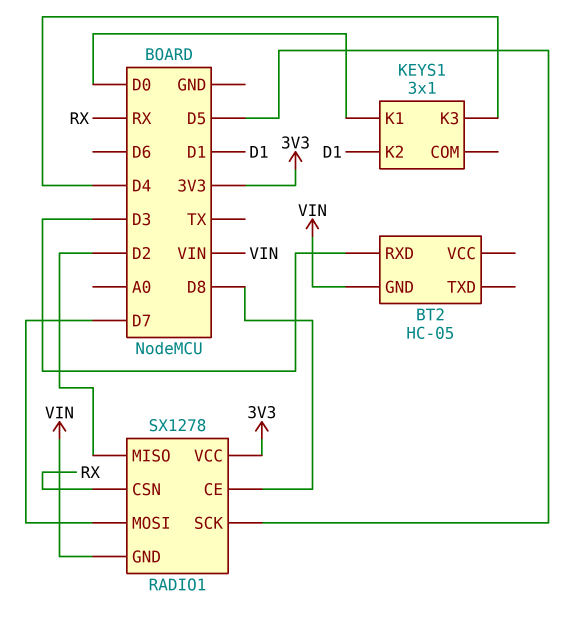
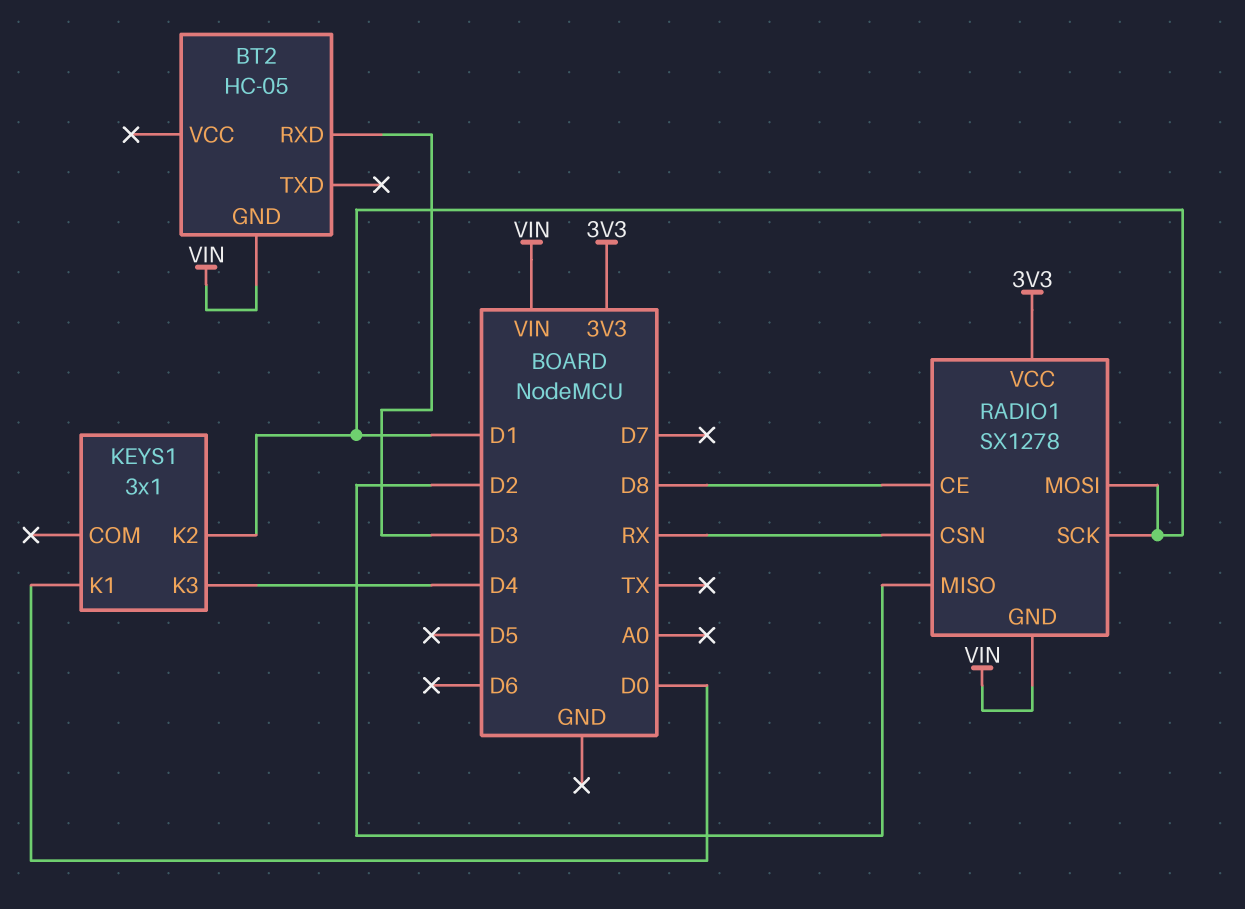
RADIO1 pin MOSI: D7 -> D1
RADIO1 pin SCK: D5 -> D1

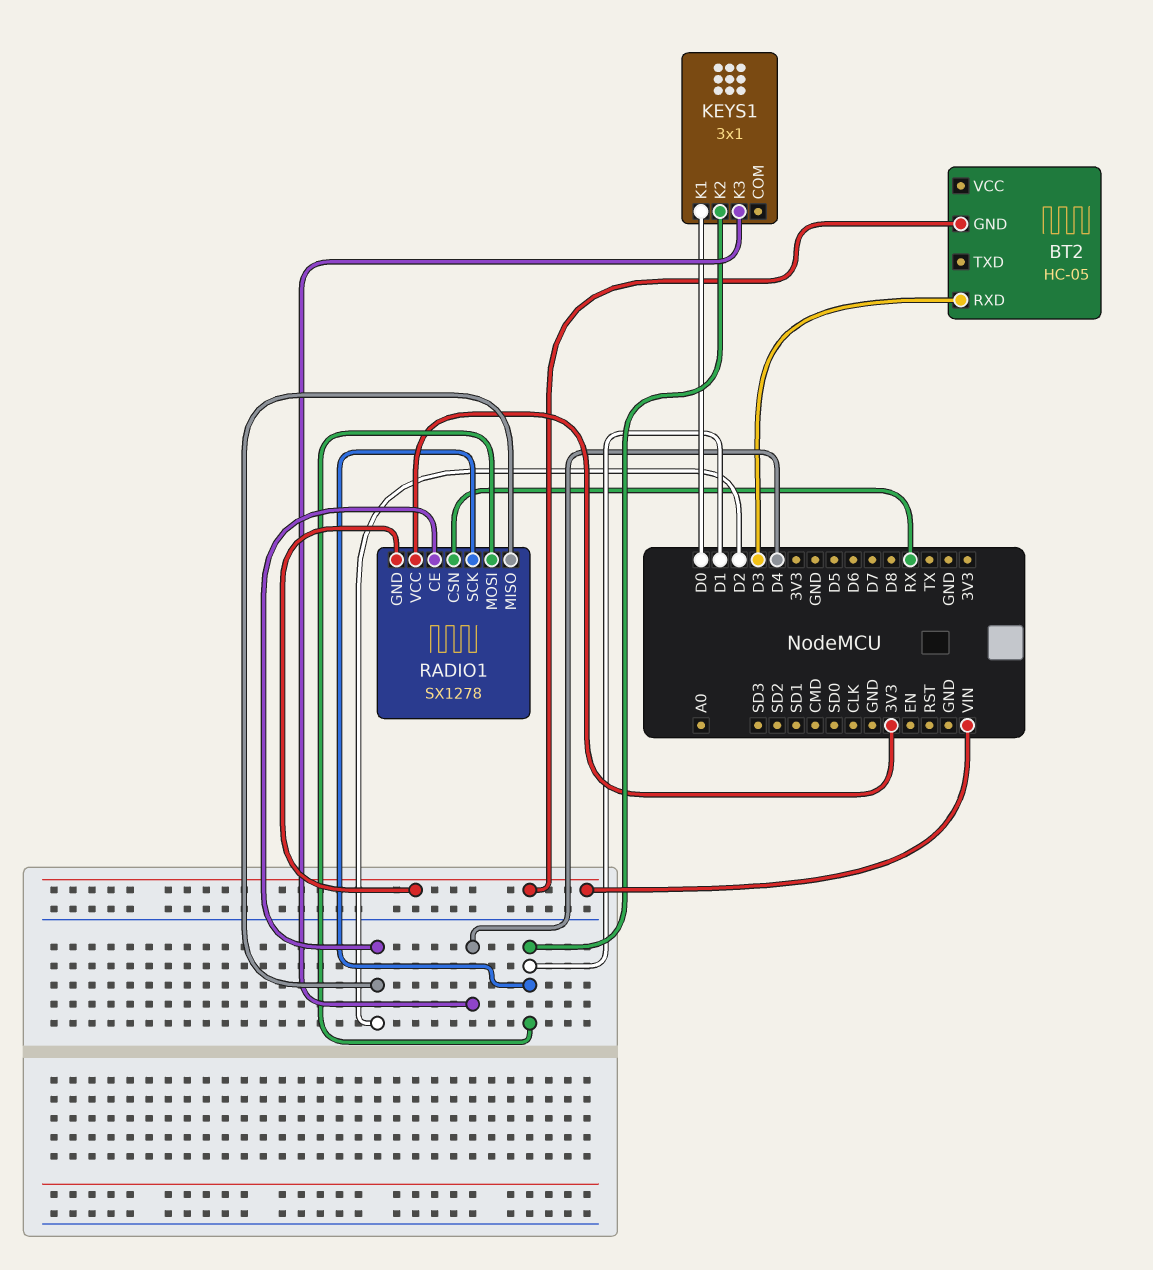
RADIO1 pin CE: D8 -> D2

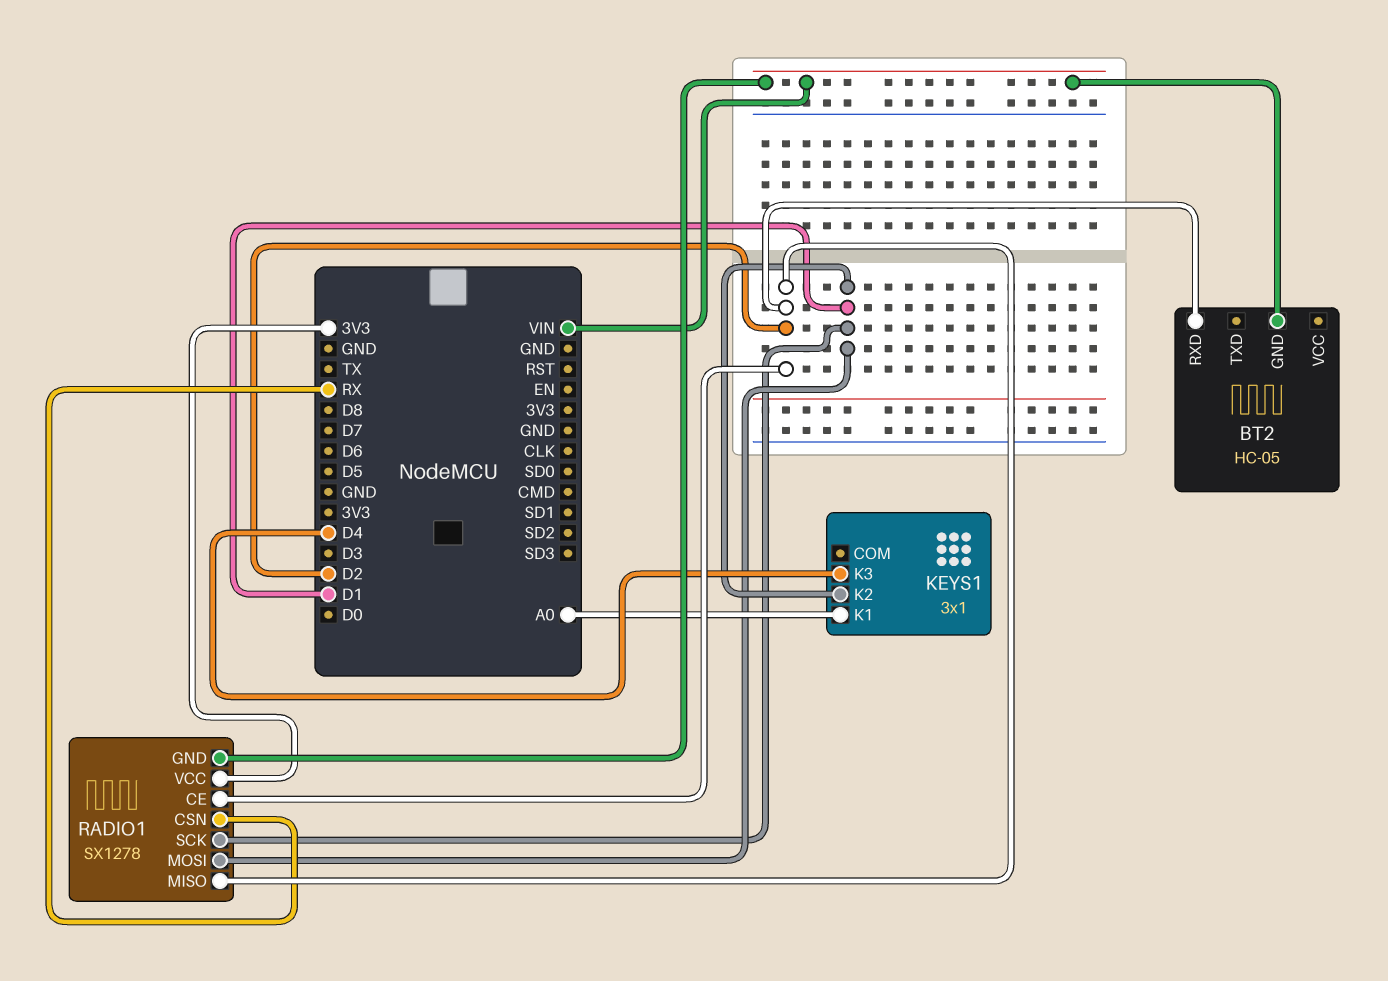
BT2 pin RXD: D3 -> D2
KEYS1 pin K1: D0 -> A0

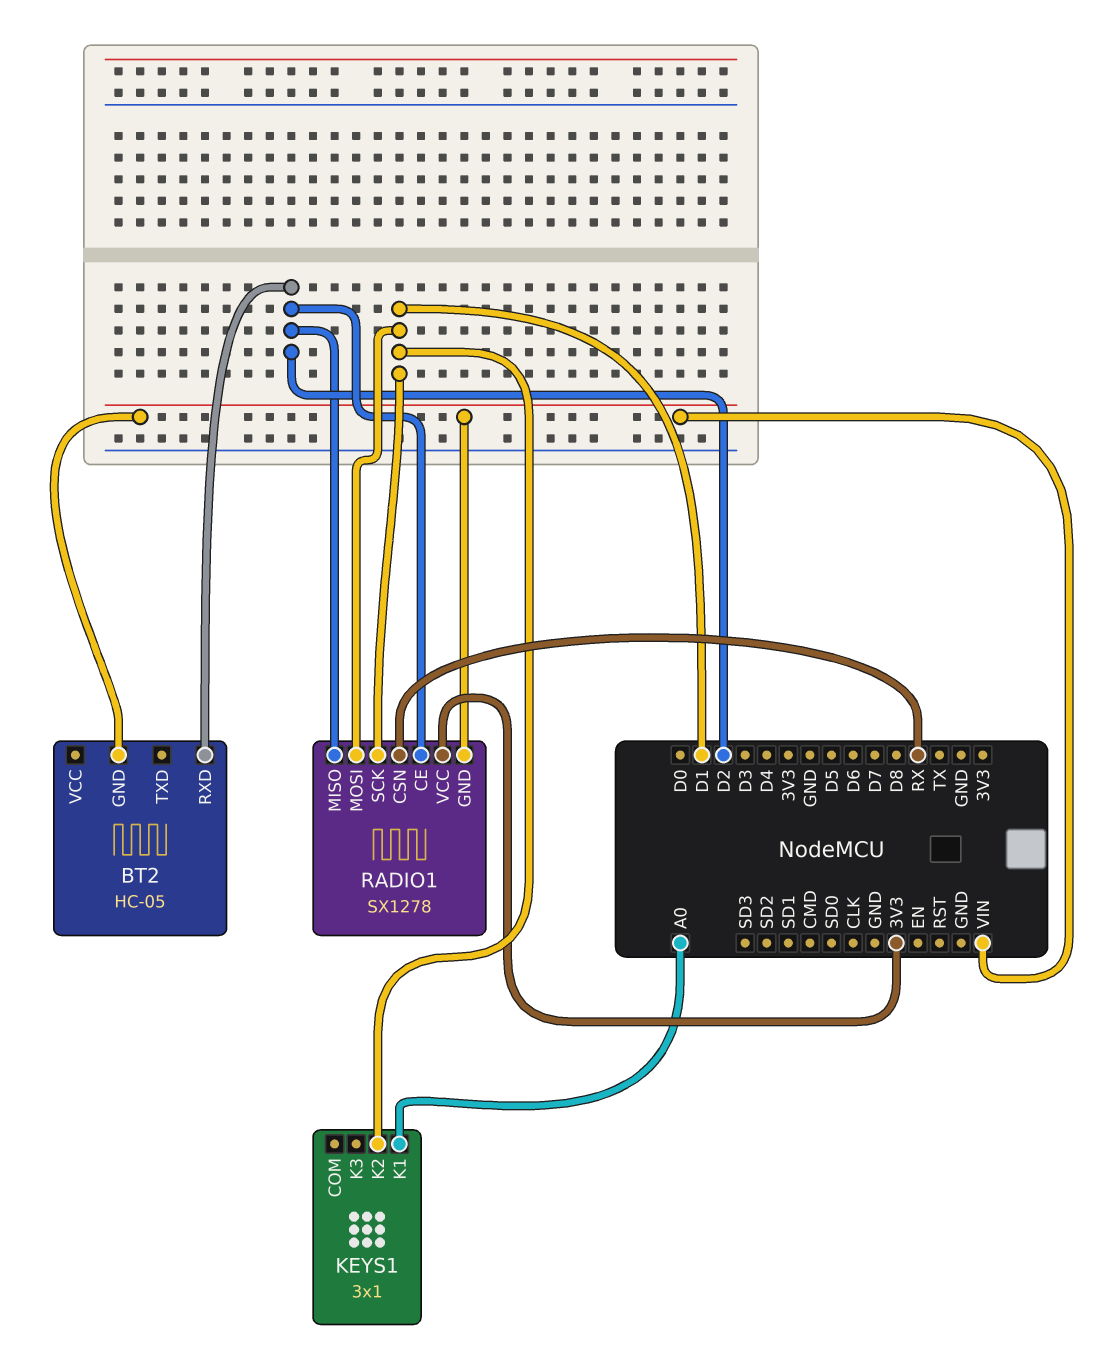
KEYS1 pin K3: D4 -> none

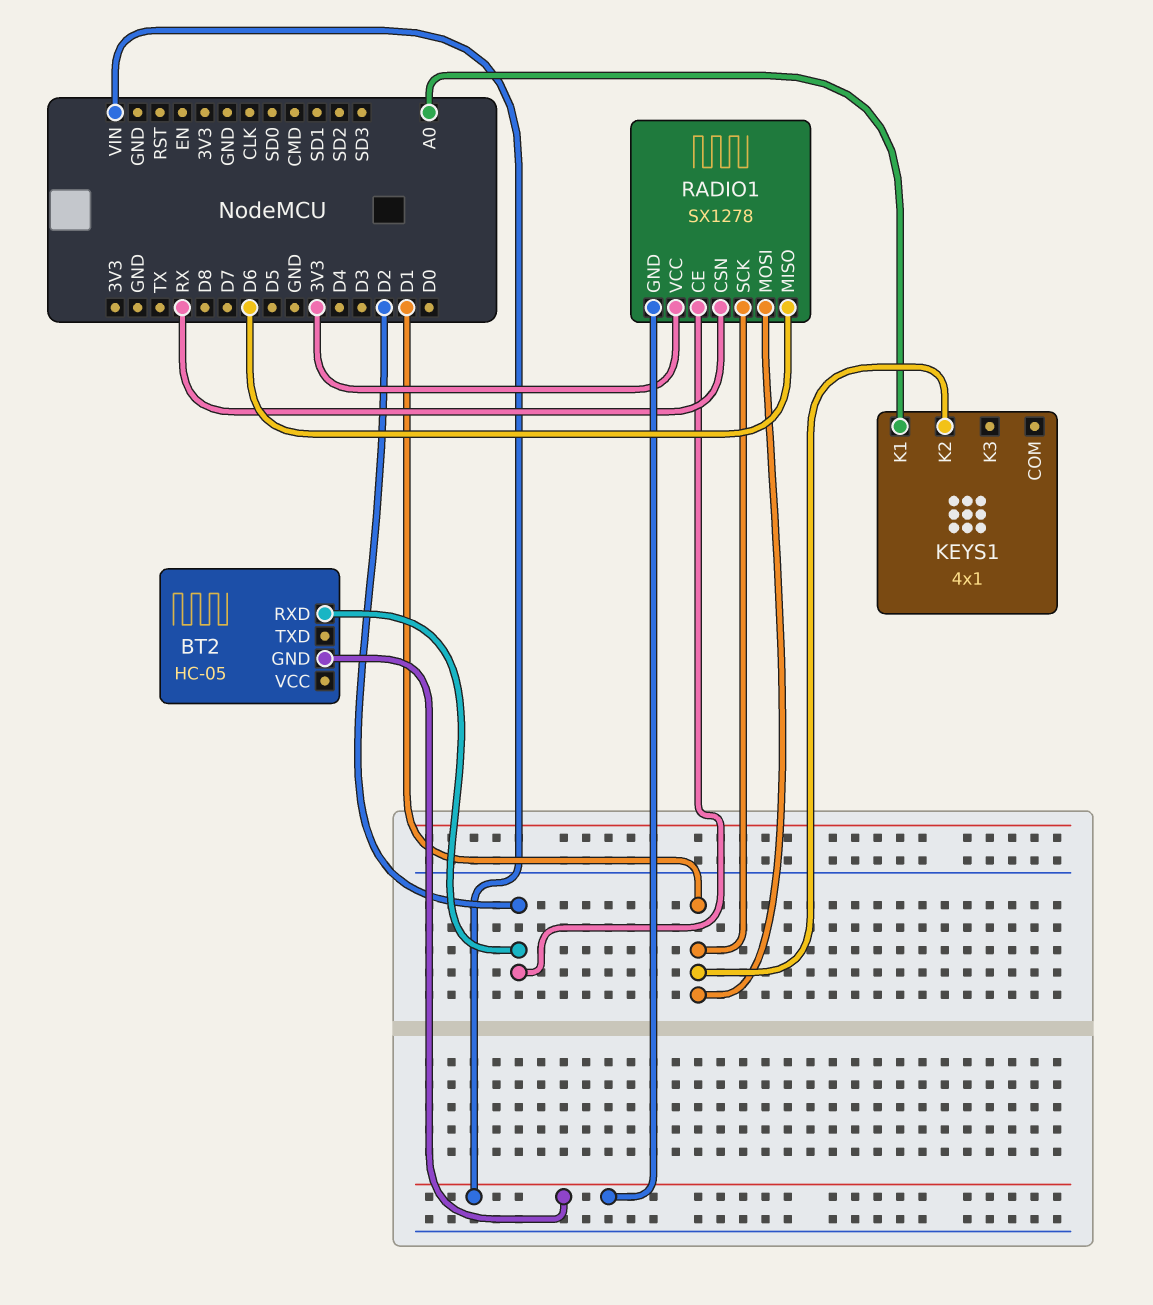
KEYS1: 3x1 -> 4x1
RADIO1 pin MISO: D2 -> D6

